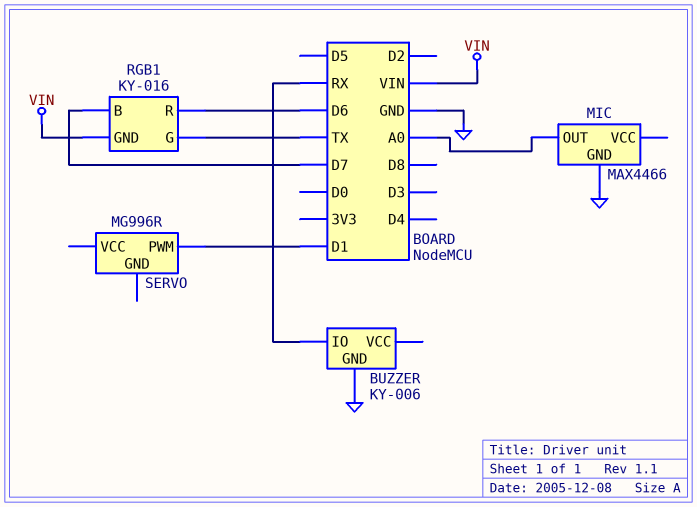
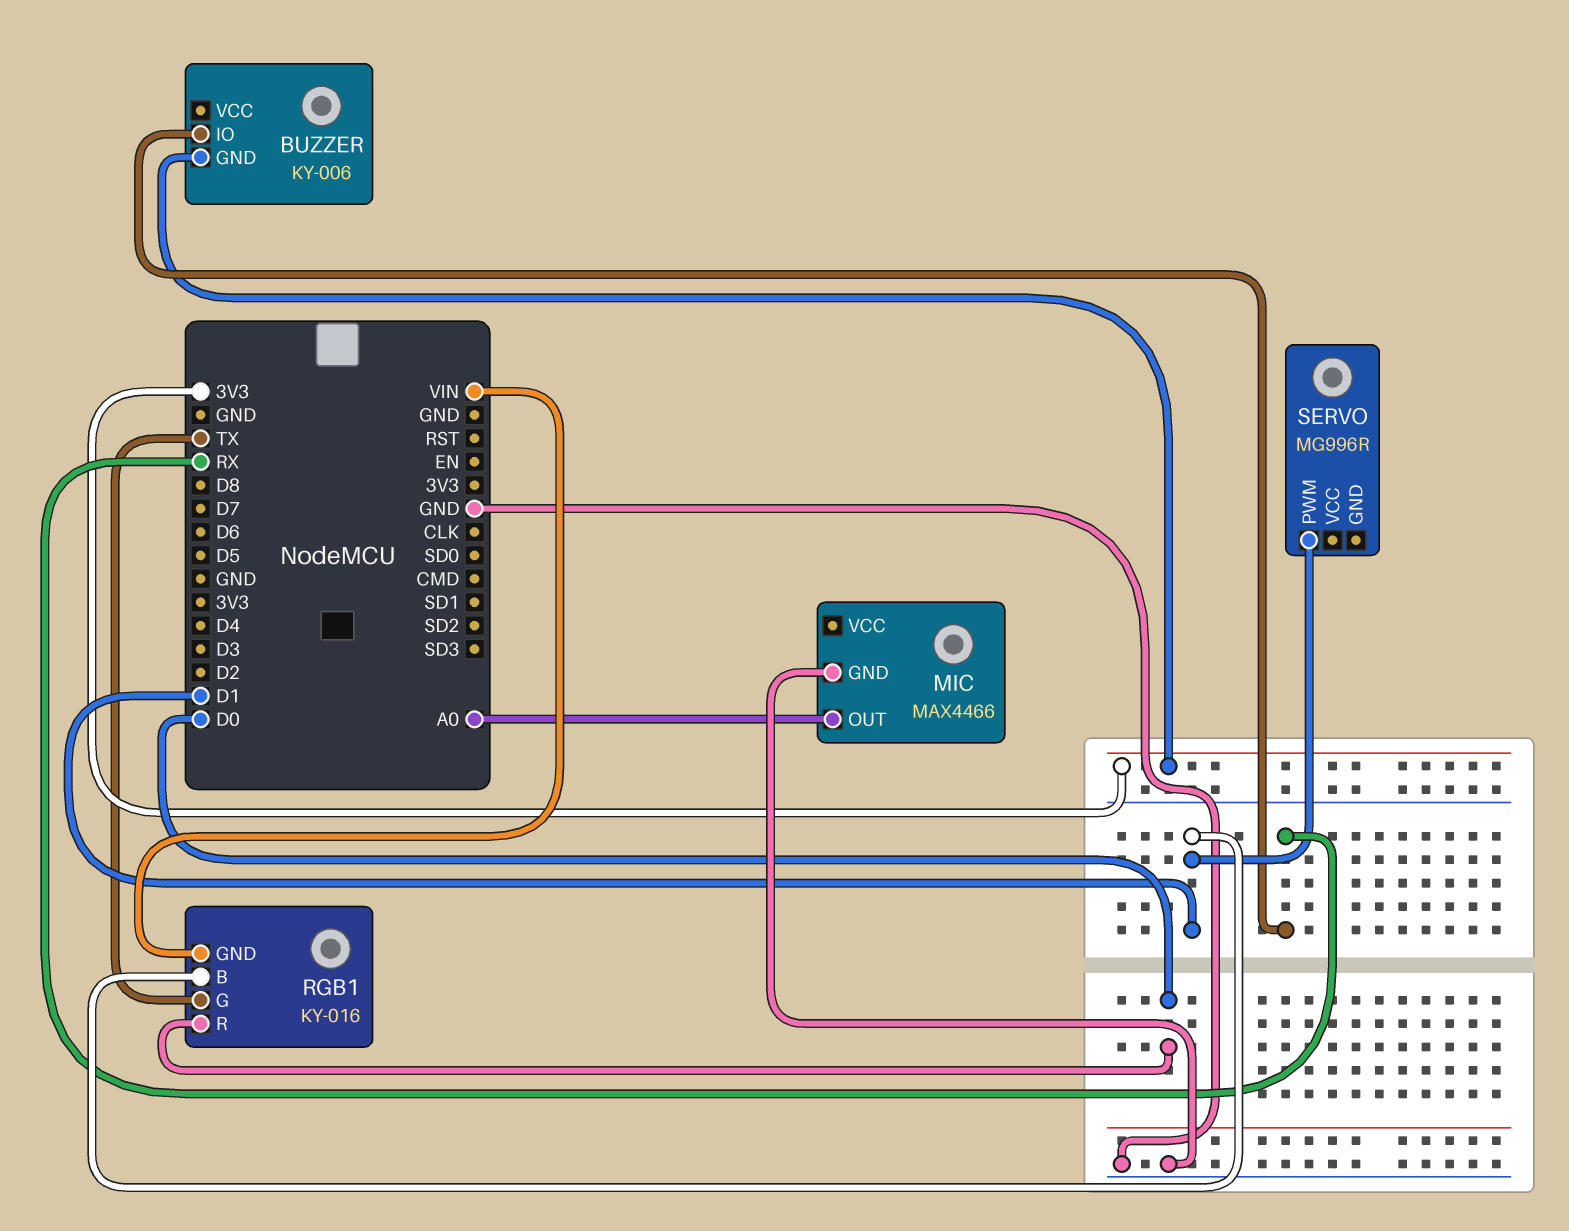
BUZZER pin GND: GND -> 3V3
RGB1 pin B: D7 -> D1
RGB1 pin R: D6 -> D0

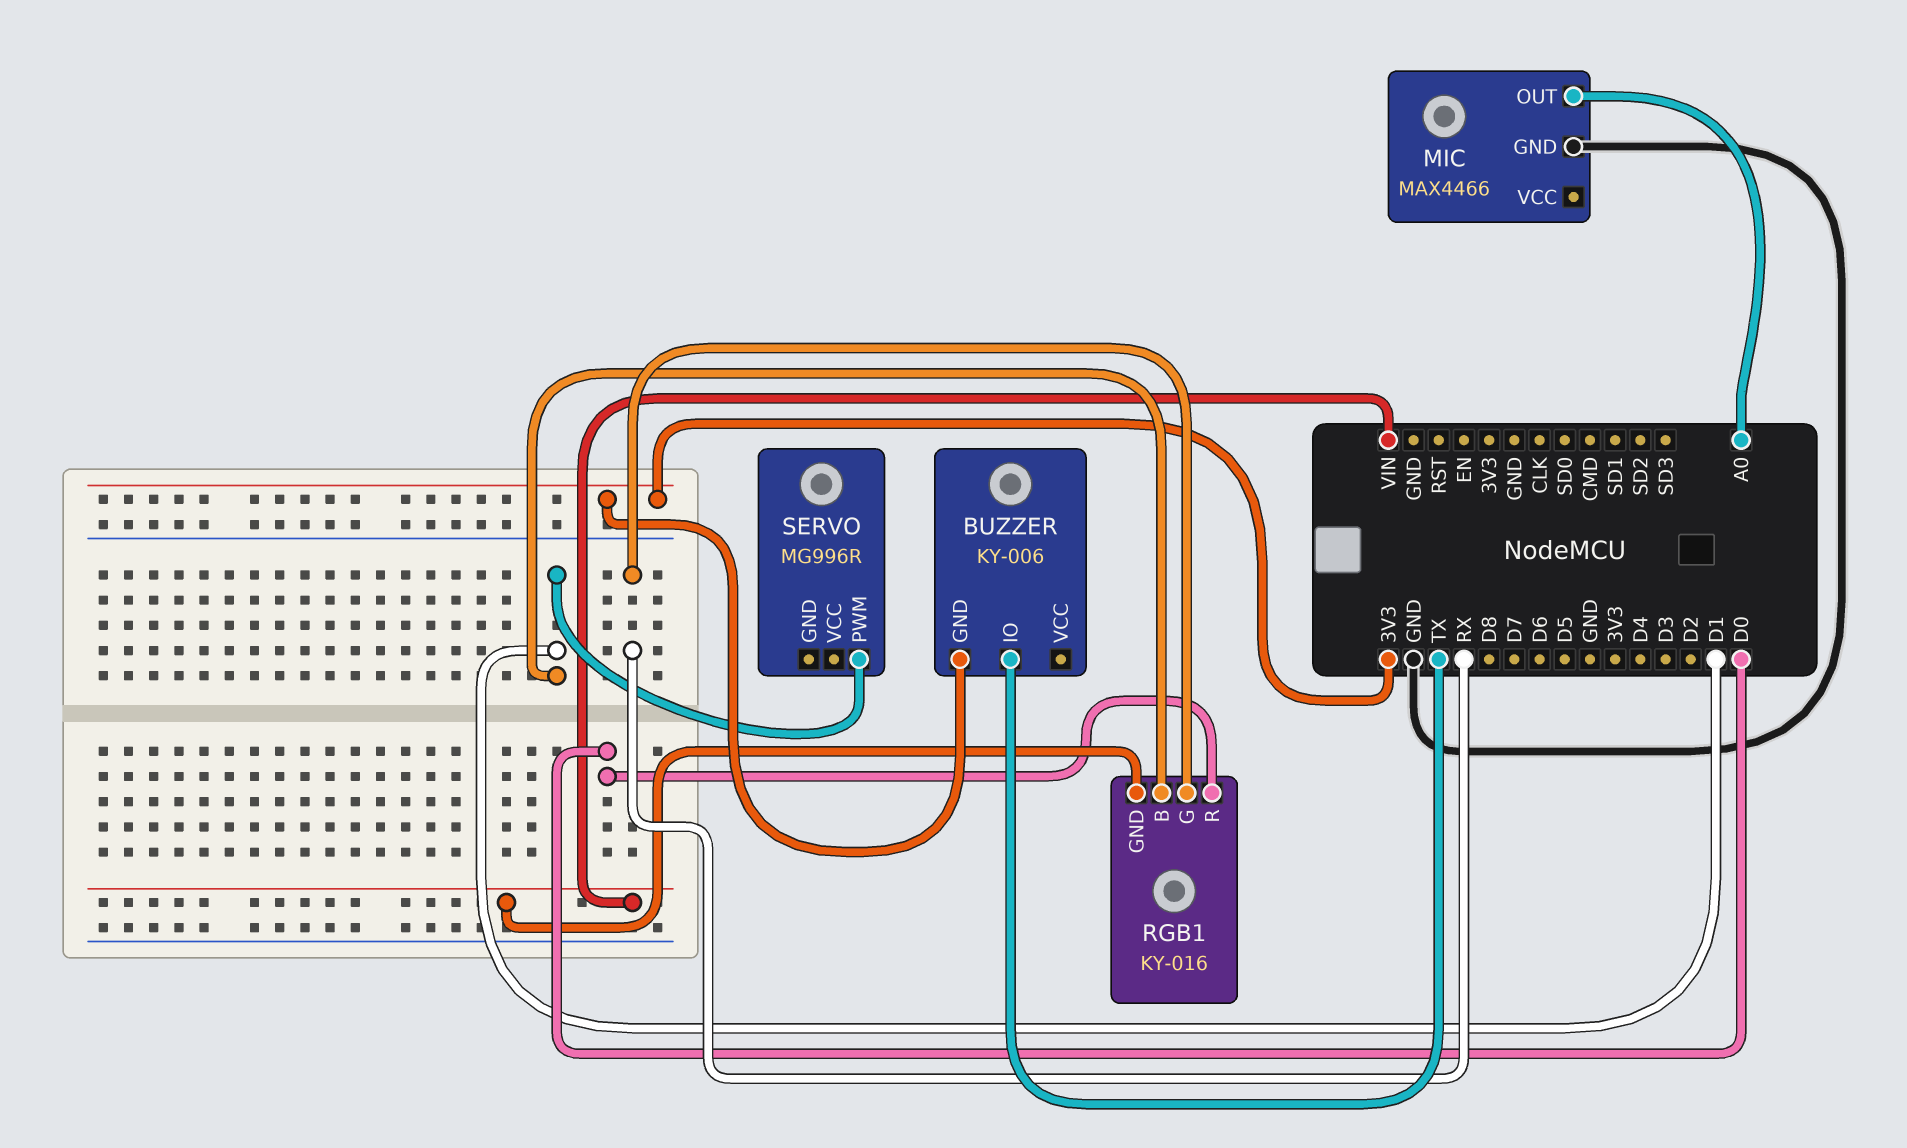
BUZZER pin IO: RX -> TX
RGB1 pin G: TX -> RX

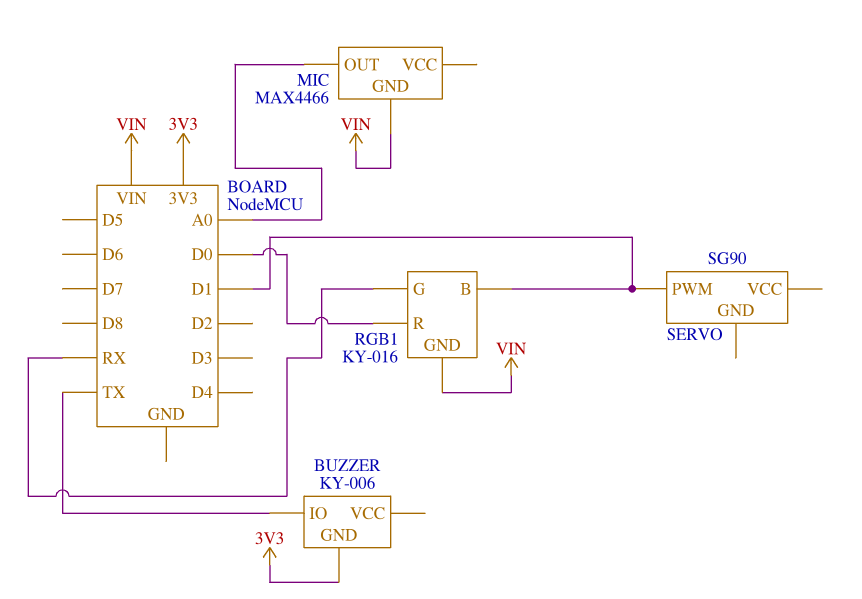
MIC pin GND: GND -> VIN
SERVO: MG996R -> SG90

